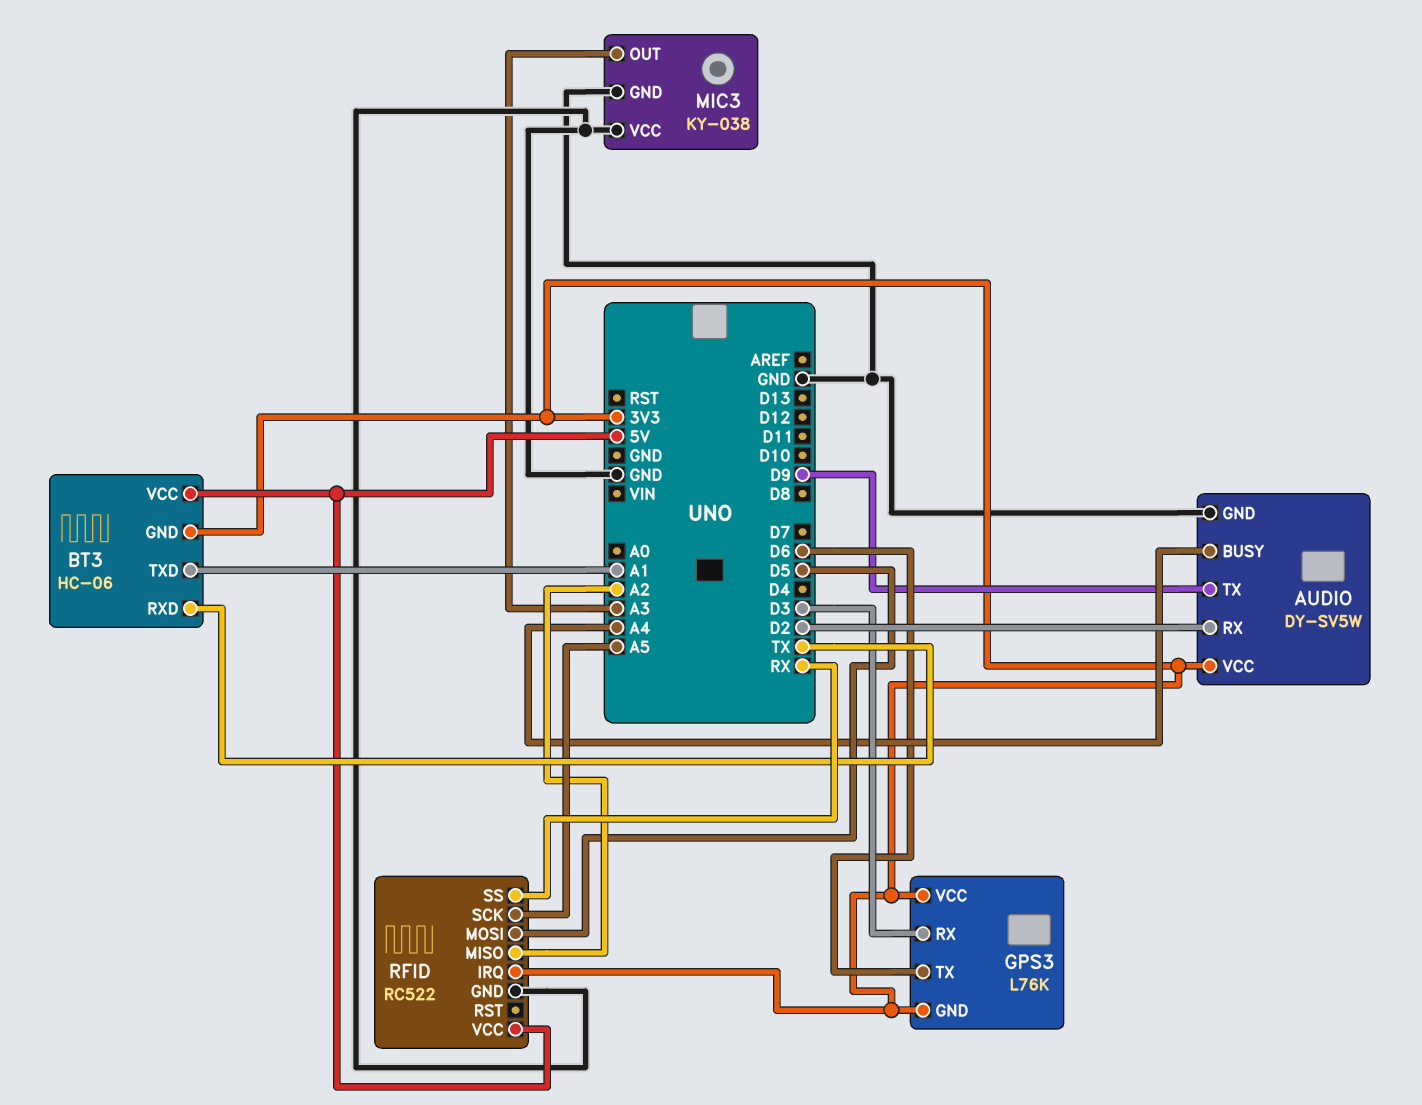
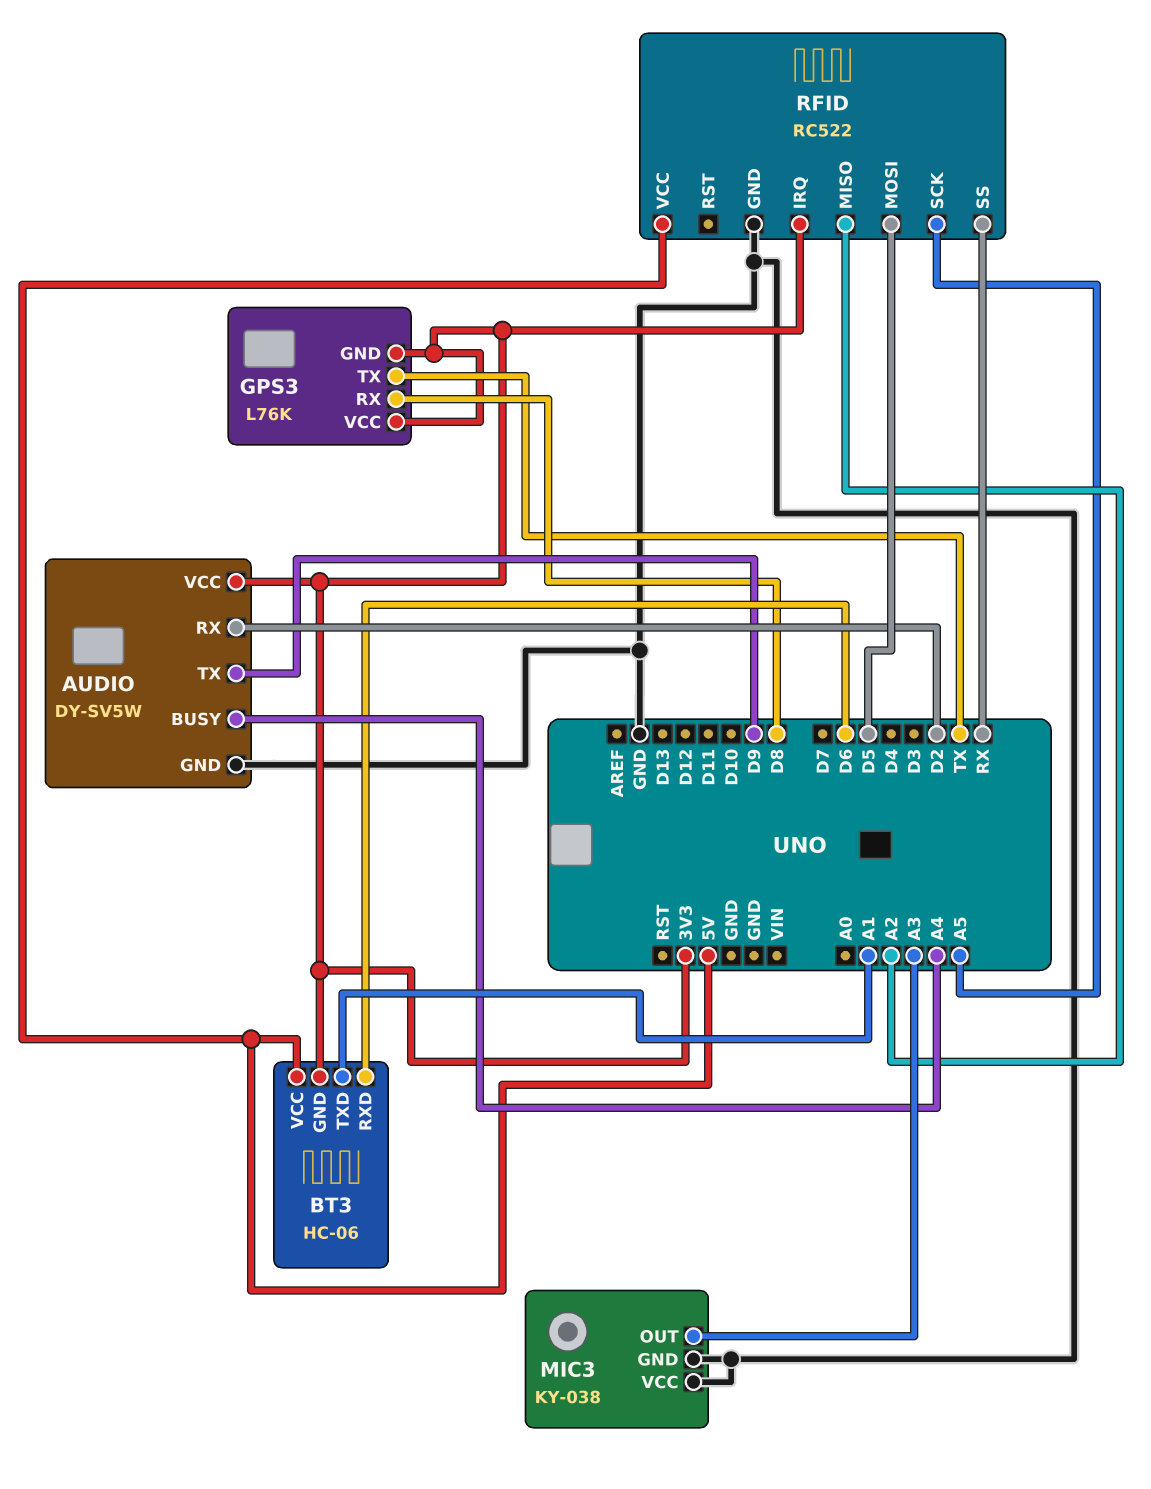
BT3 pin RXD: TX -> D6
GPS3 pin RX: D3 -> D8
GPS3 pin TX: D6 -> TX

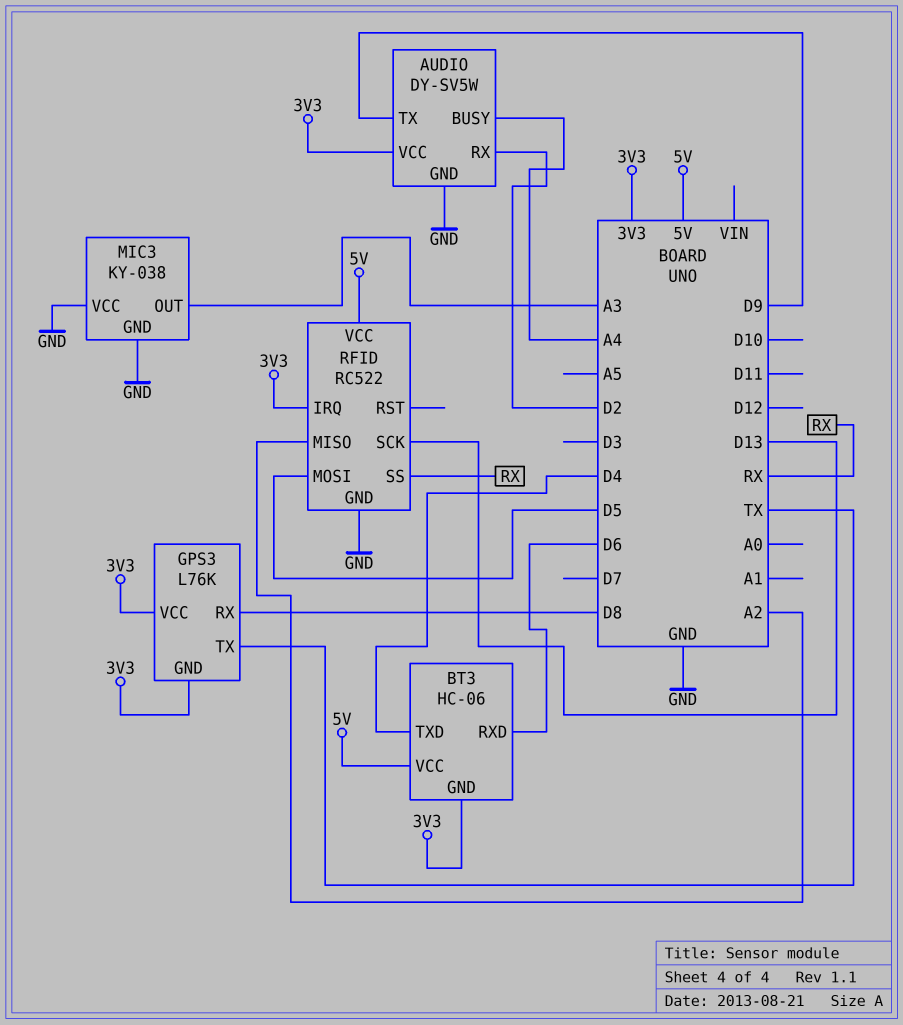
BT3 pin TXD: A1 -> D4
RFID pin SCK: A5 -> D13

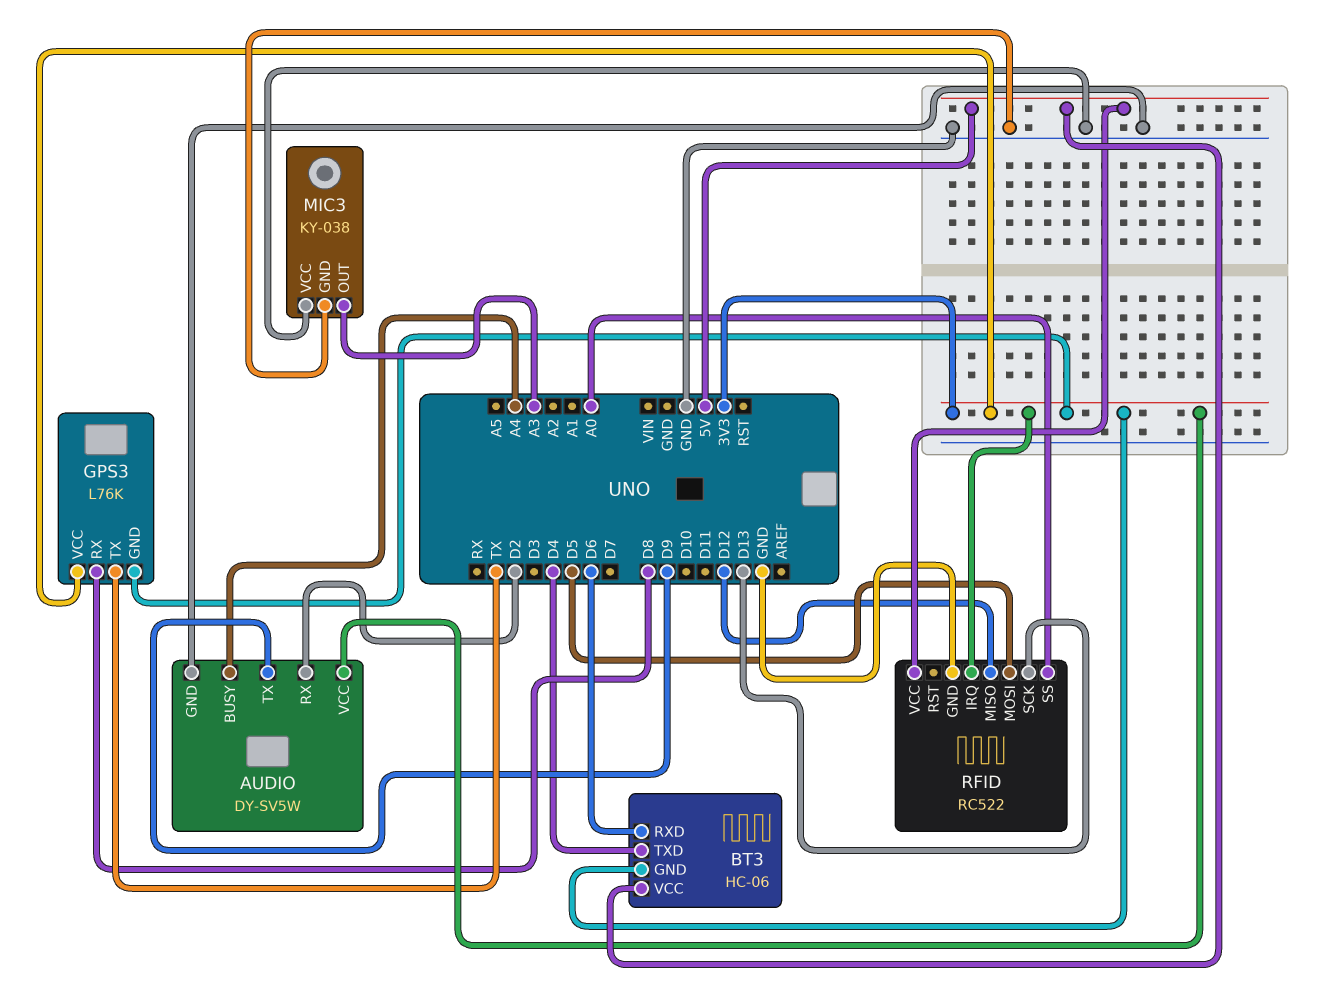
RFID pin MISO: A2 -> D12
RFID pin SS: RX -> A0

